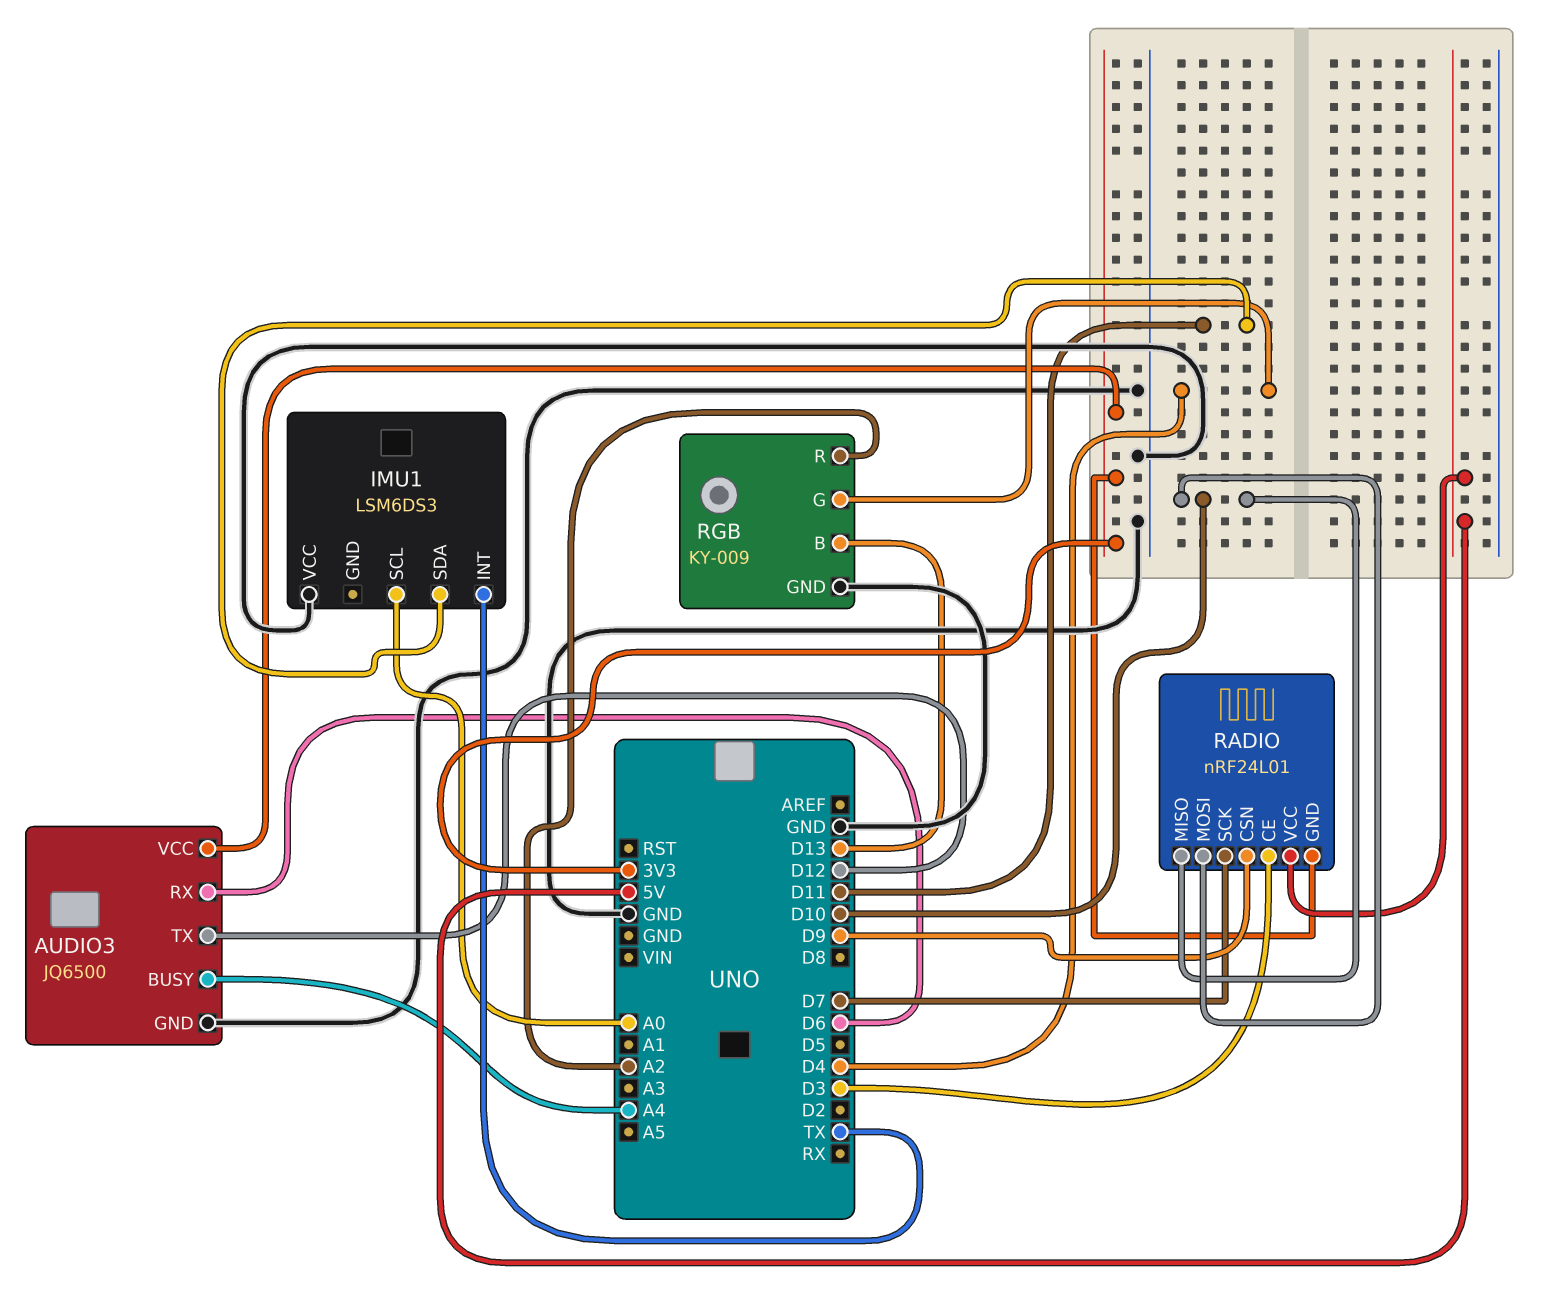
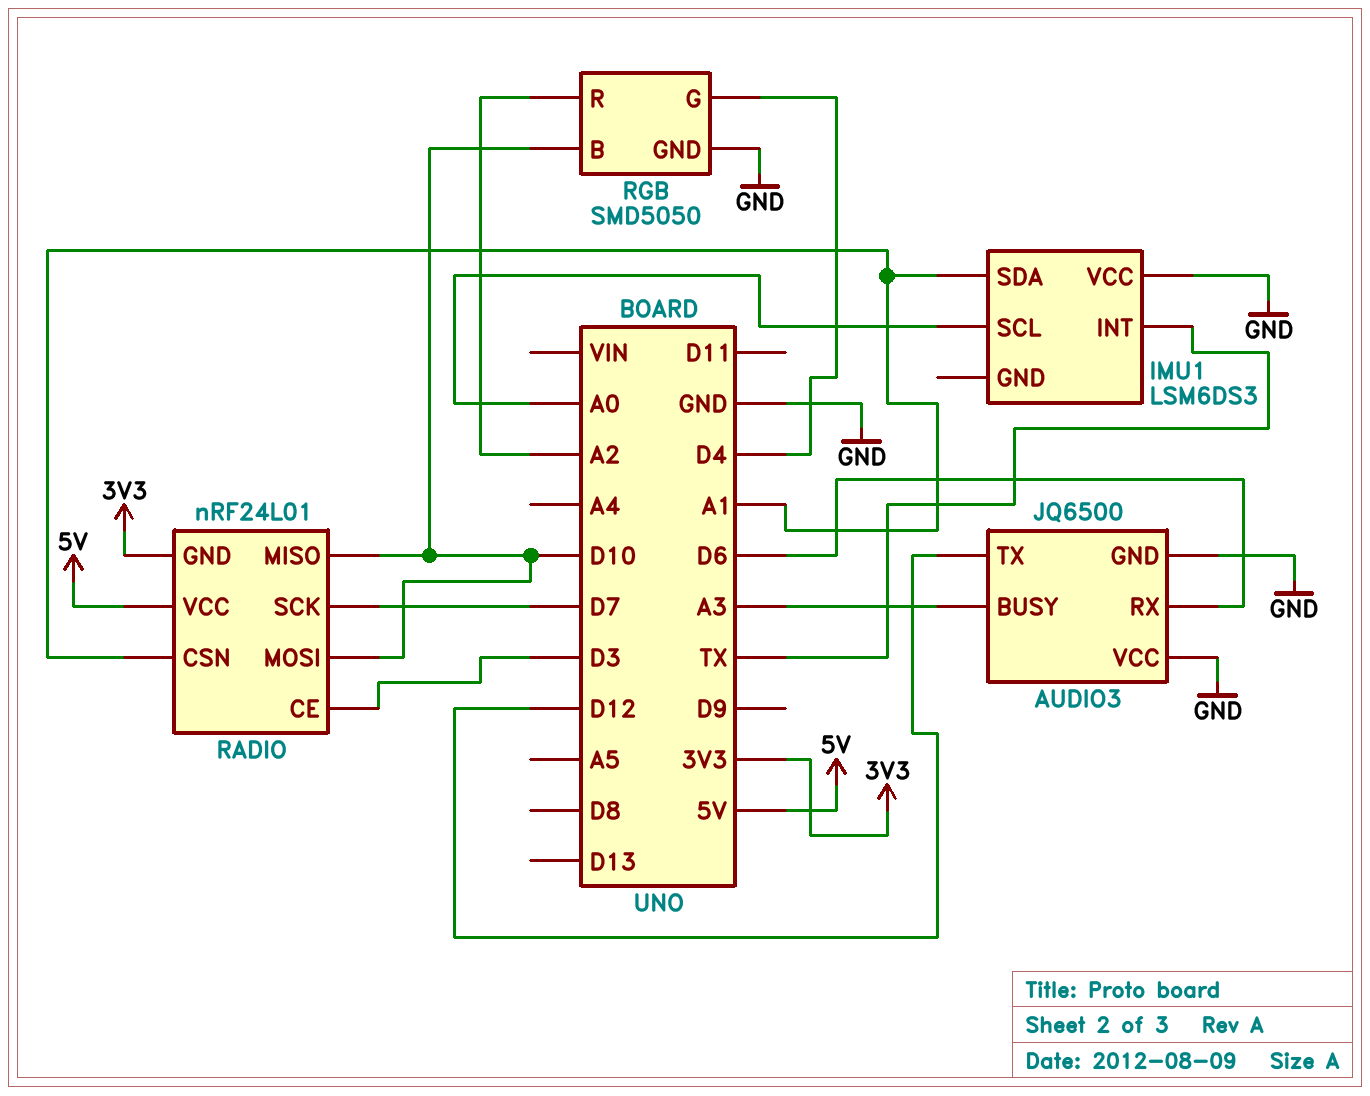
AUDIO3 pin BUSY: A4 -> A3
AUDIO3 pin VCC: 3V3 -> GND
IMU1 pin SDA: D11 -> A1
RADIO pin CSN: D9 -> A1
RGB: KY-009 -> SMD5050
RGB pin B: D13 -> D10

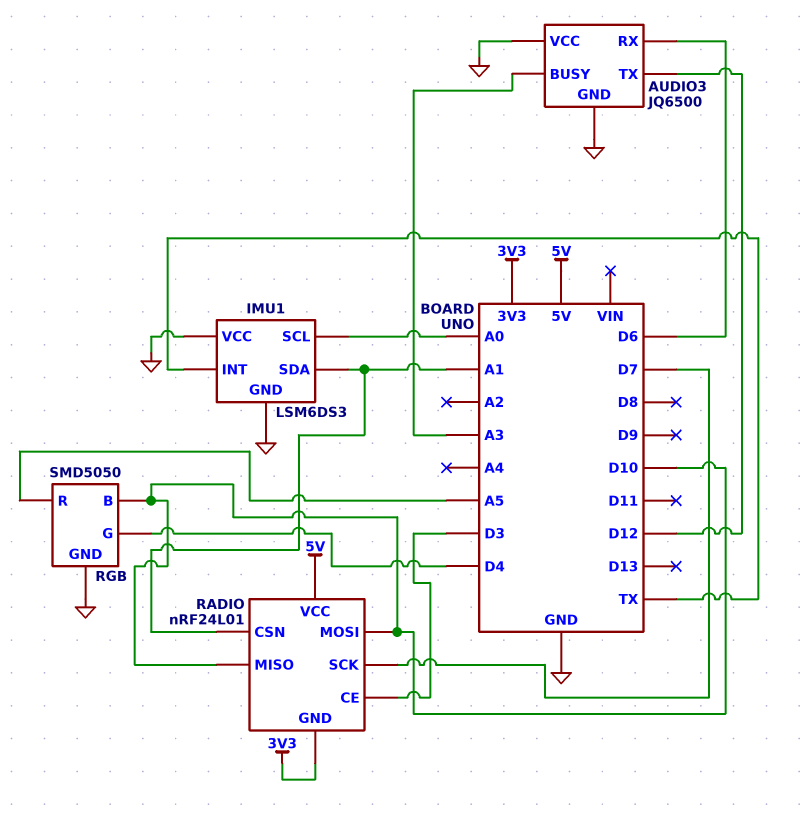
IMU1 pin GND: none -> GND
RGB pin R: A2 -> A5

